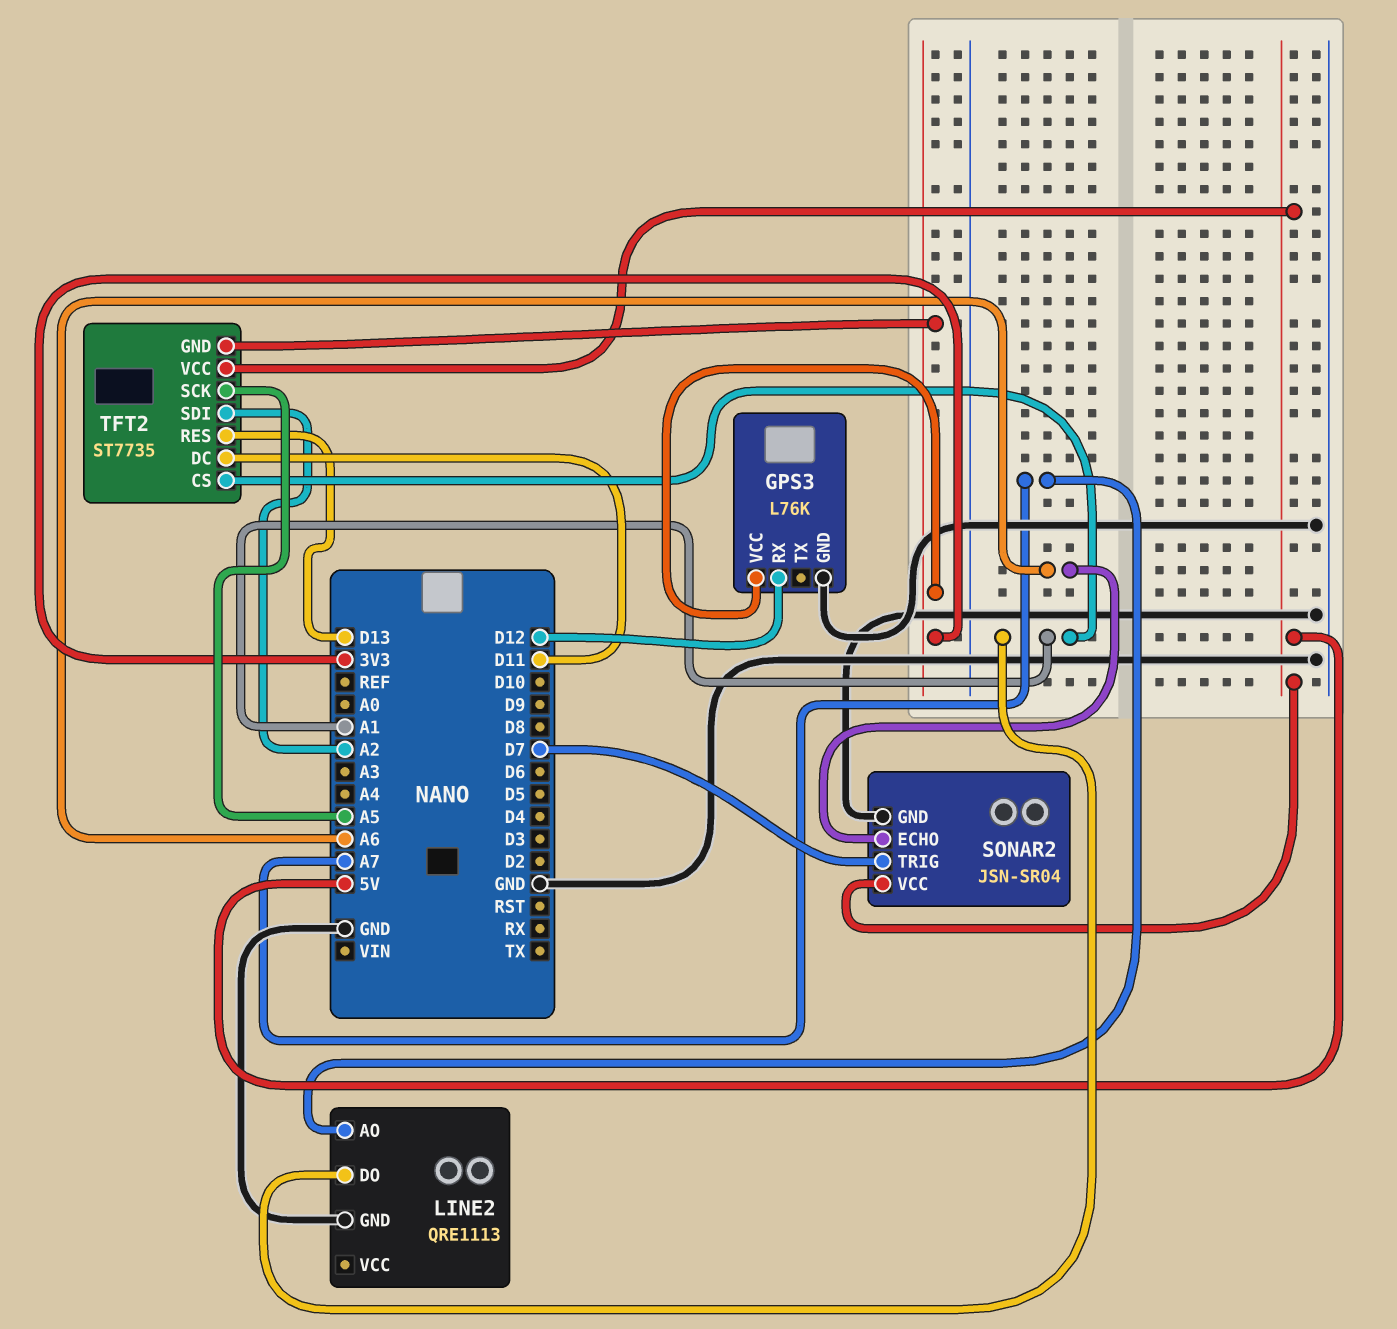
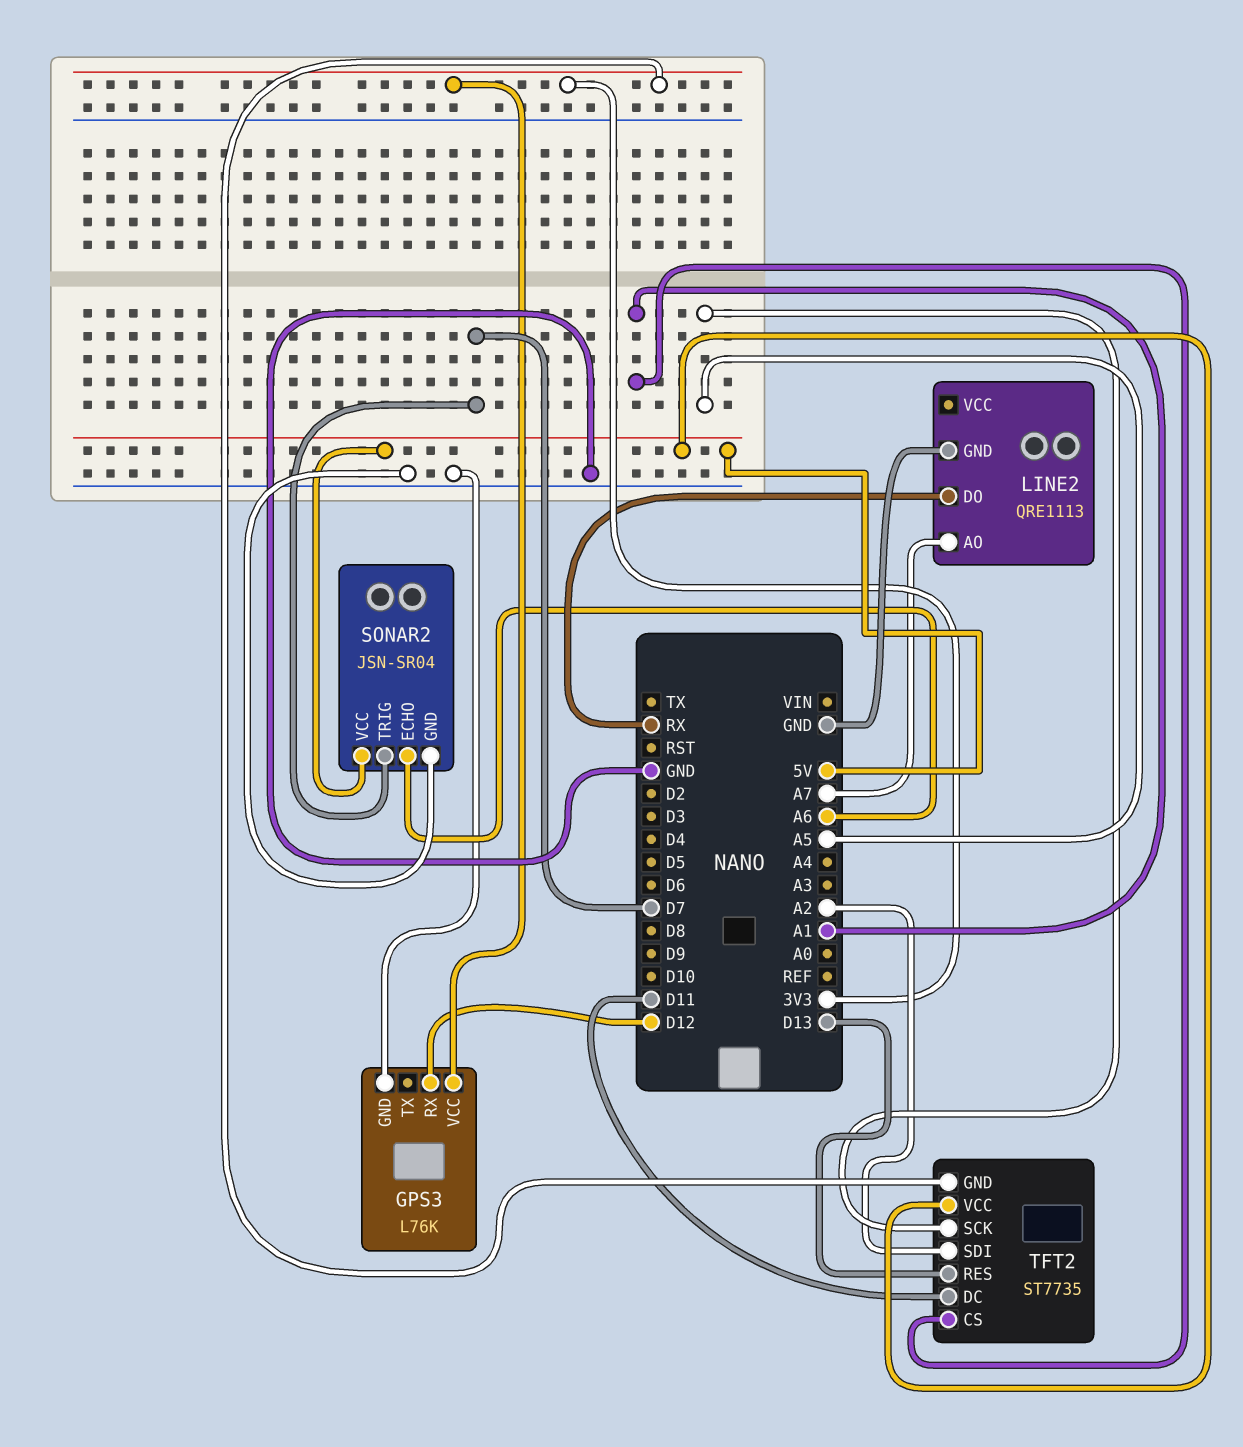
LINE2 pin DO: A1 -> RX

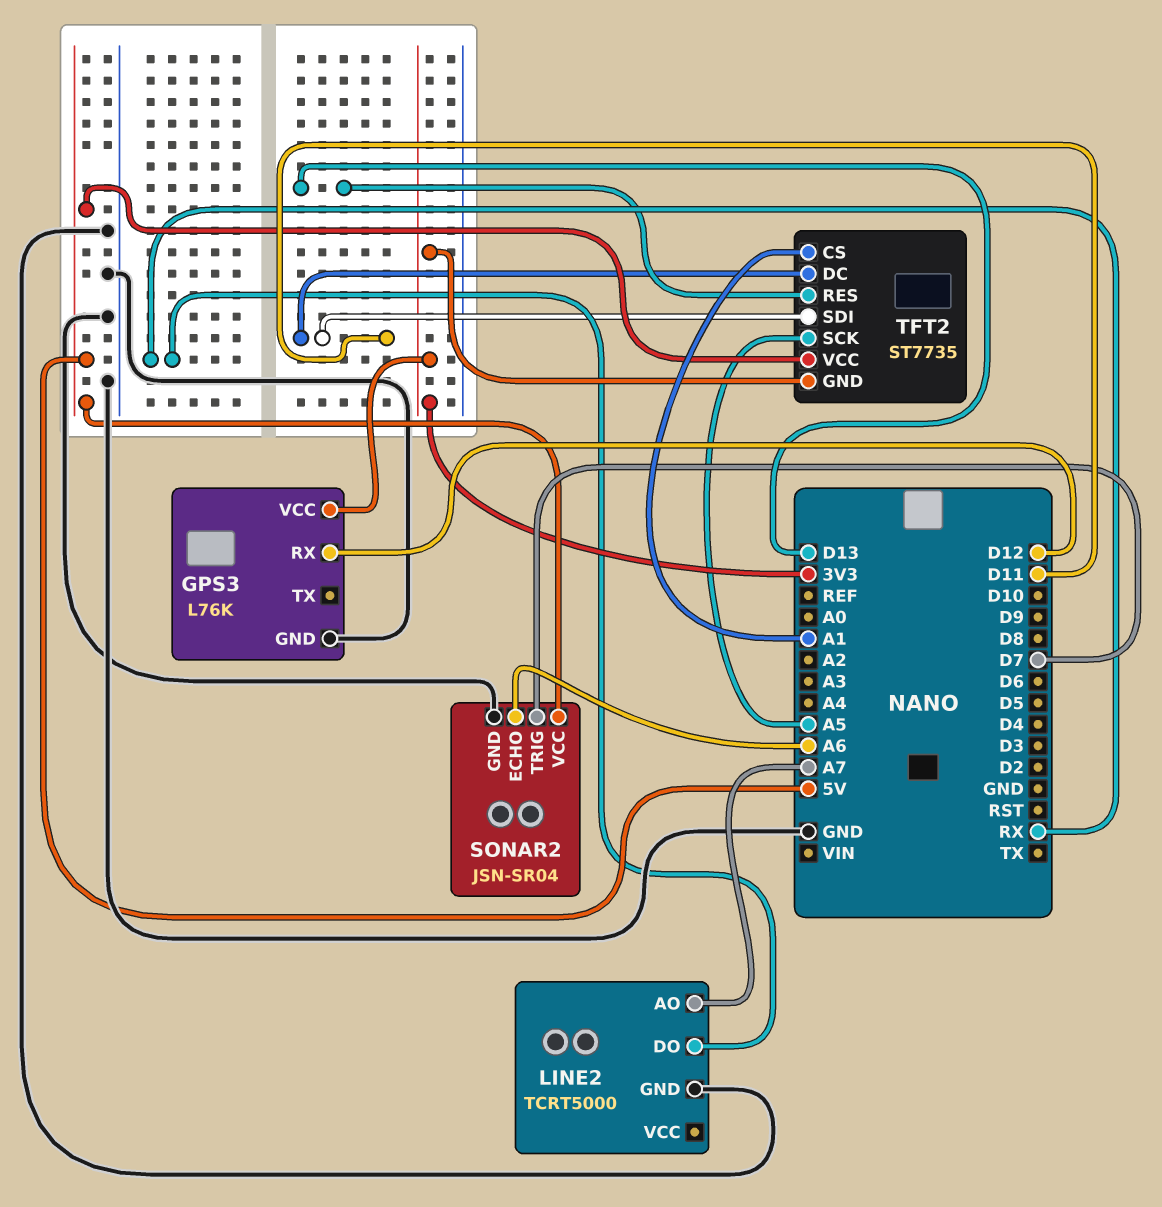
LINE2: QRE1113 -> TCRT5000
TFT2 pin SDI: A2 -> D11

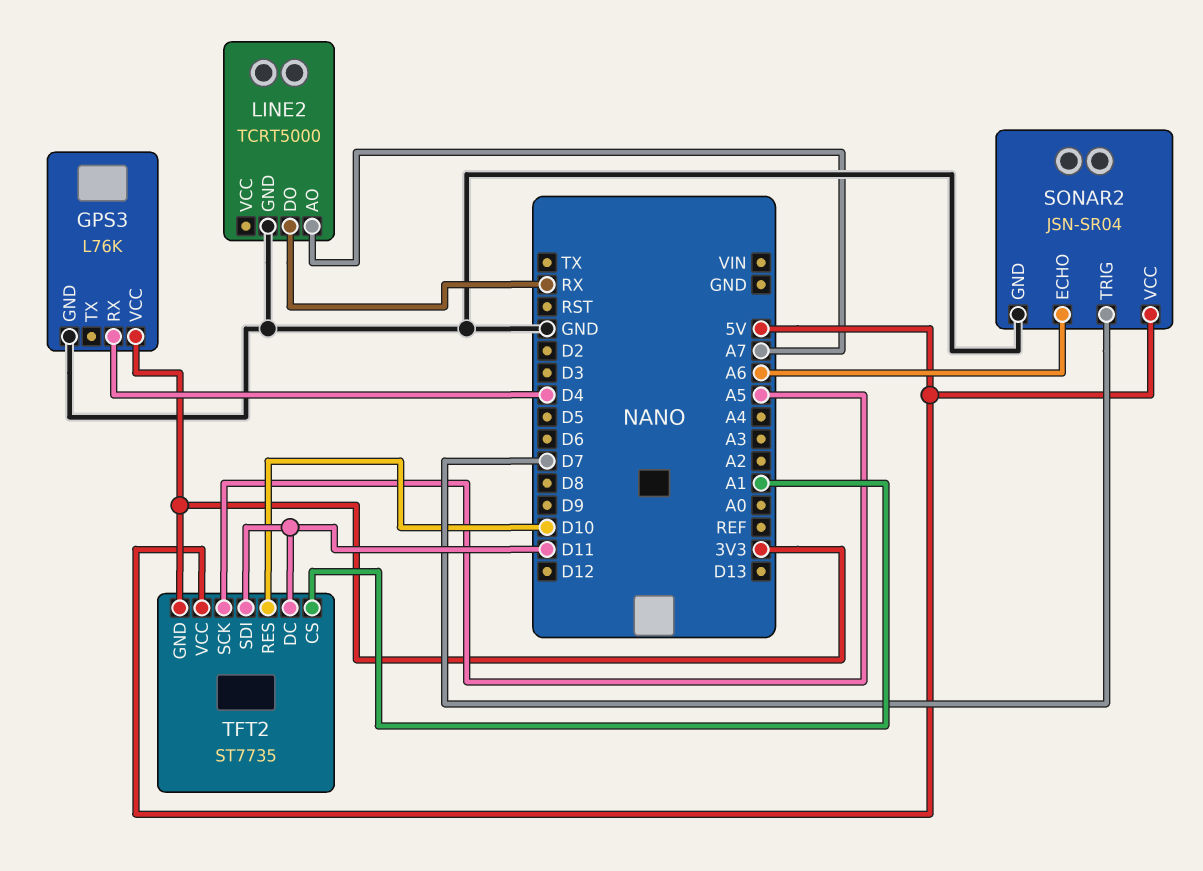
GPS3 pin RX: D12 -> D4
TFT2 pin RES: D13 -> D10

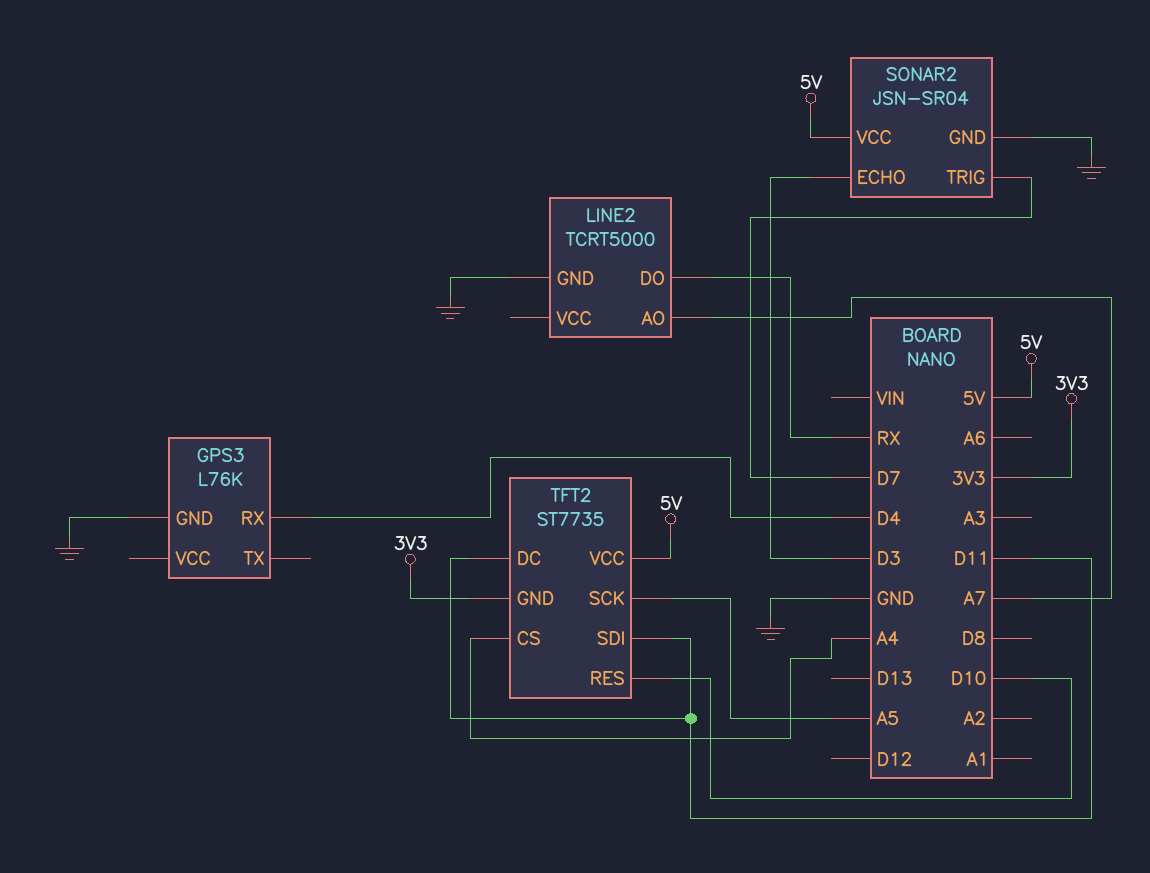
GPS3 pin VCC: 3V3 -> none
SONAR2 pin ECHO: A6 -> D3
TFT2 pin CS: A1 -> A4

